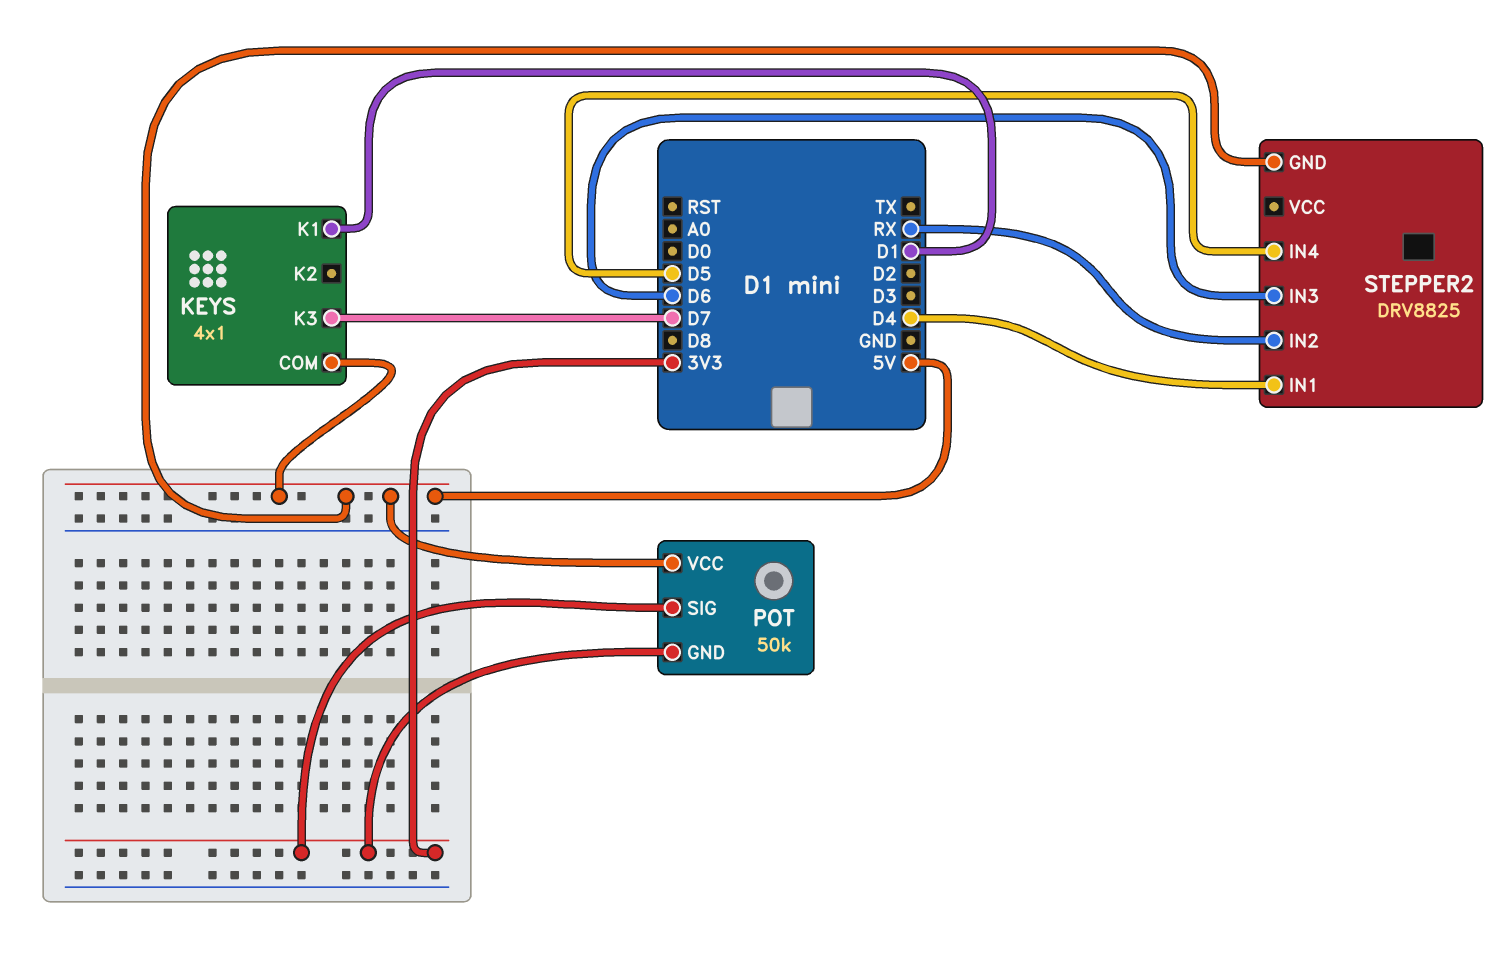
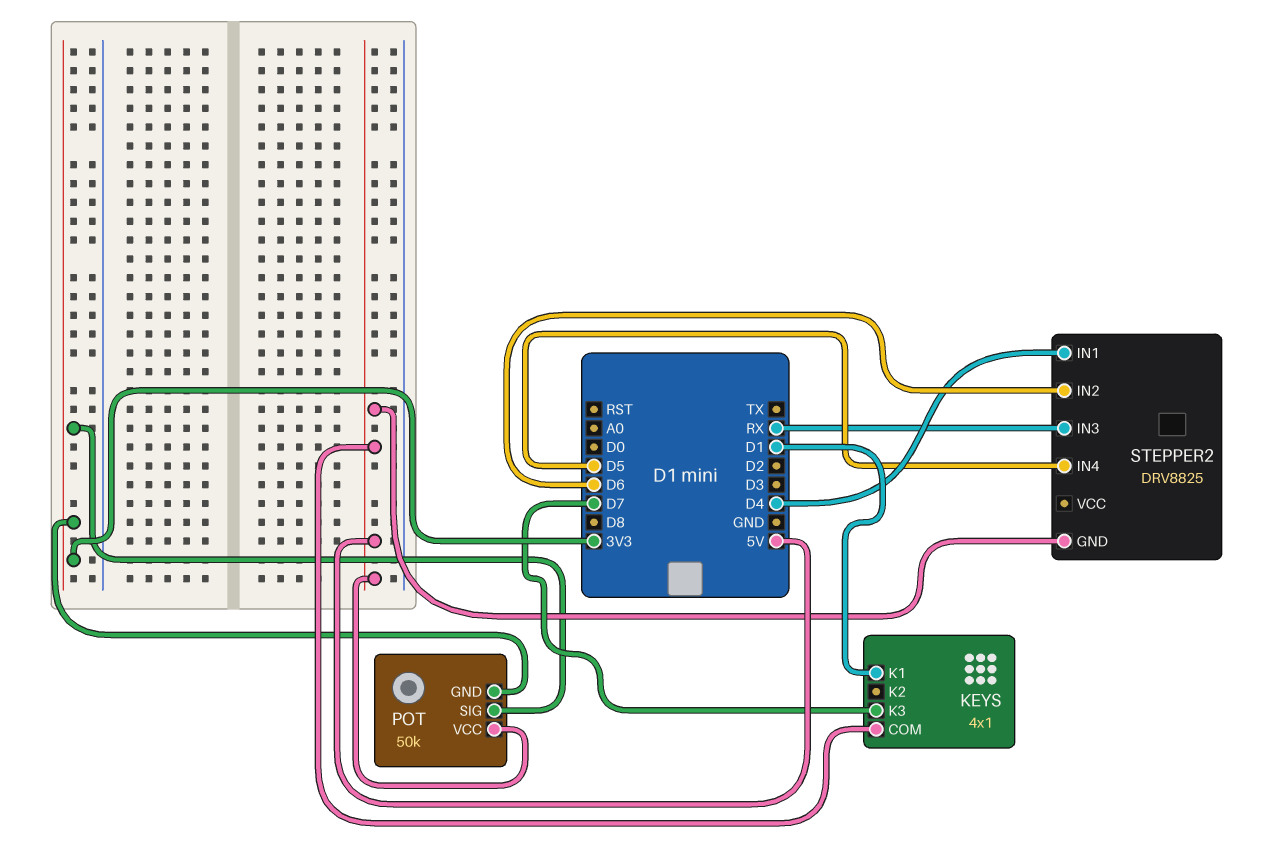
STEPPER2 pin IN2: RX -> D6
STEPPER2 pin IN3: D6 -> RX

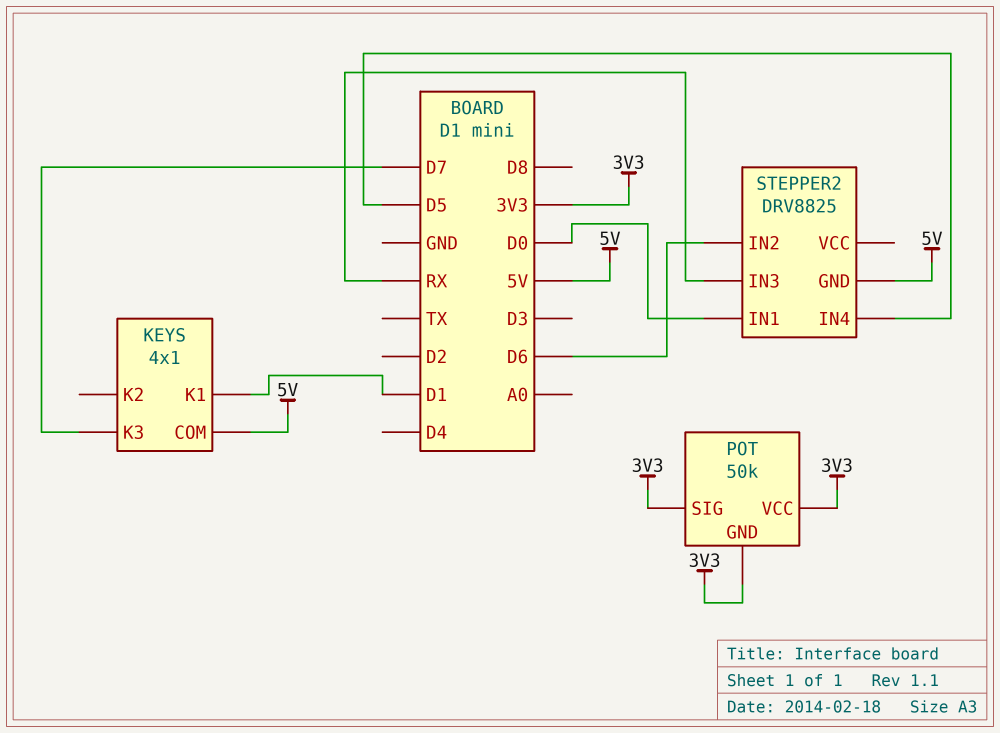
POT pin VCC: 5V -> 3V3
STEPPER2 pin IN1: D4 -> D0

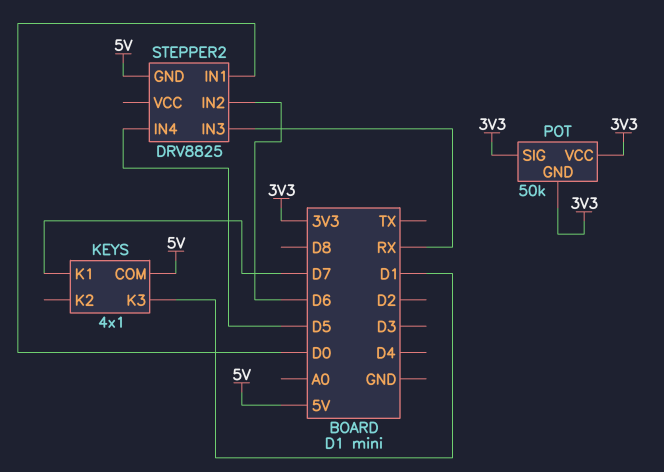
KEYS pin K1: D1 -> D7
KEYS pin K3: D7 -> D1

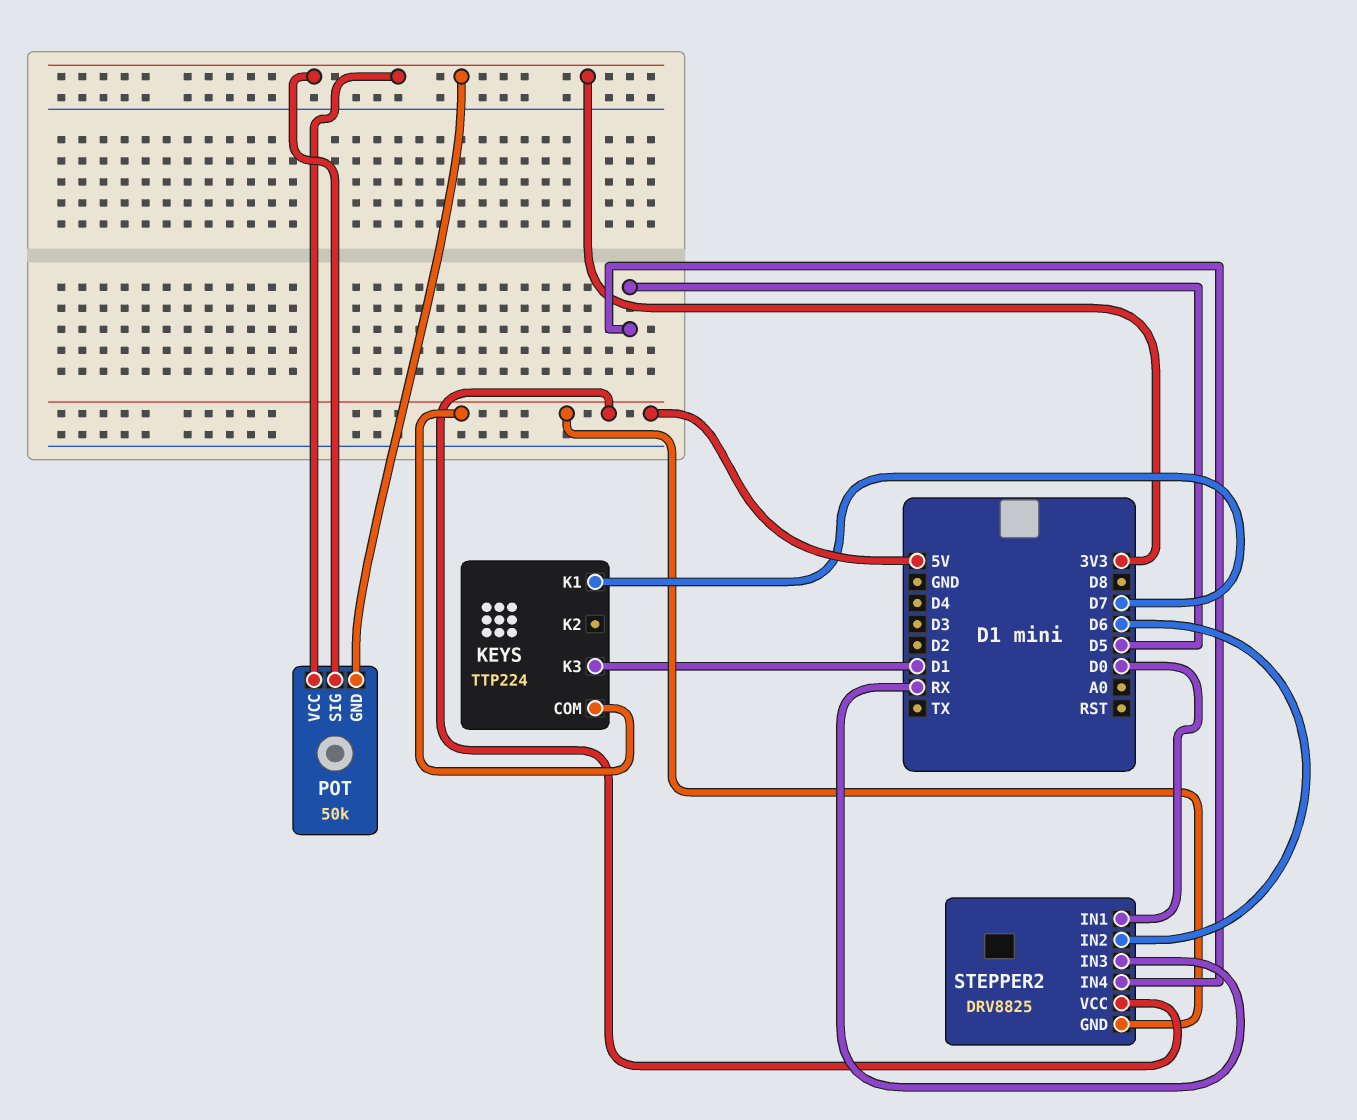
KEYS: 4x1 -> TTP224
STEPPER2 pin VCC: none -> 5V

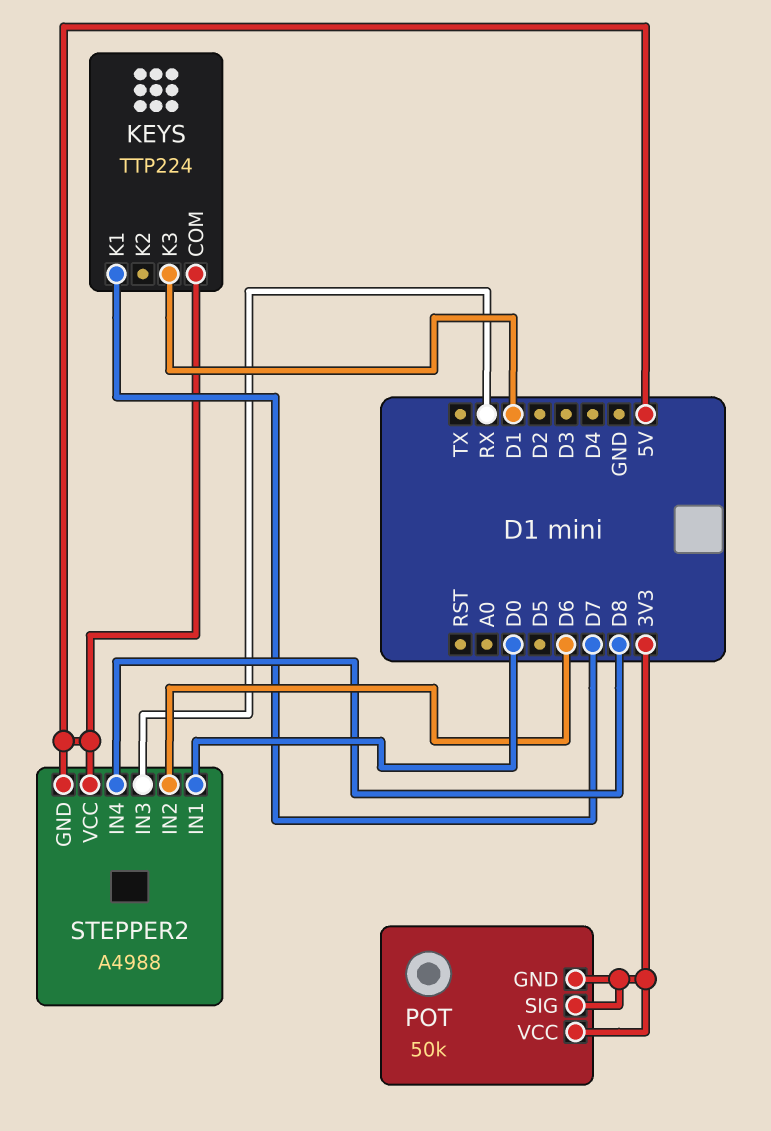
STEPPER2: DRV8825 -> A4988
STEPPER2 pin IN4: D5 -> D8

